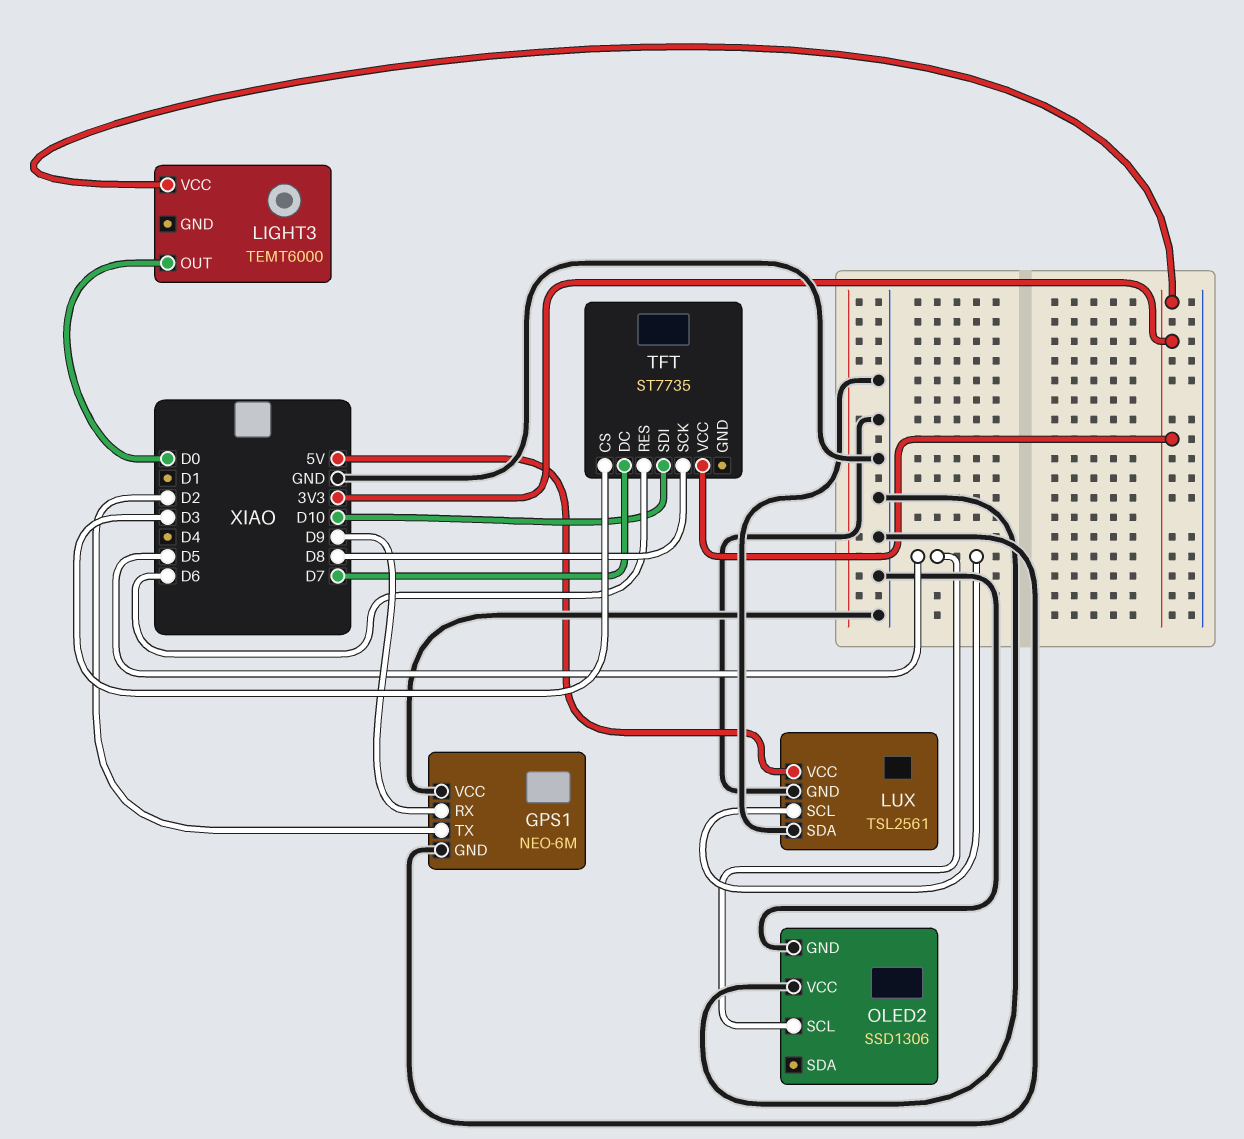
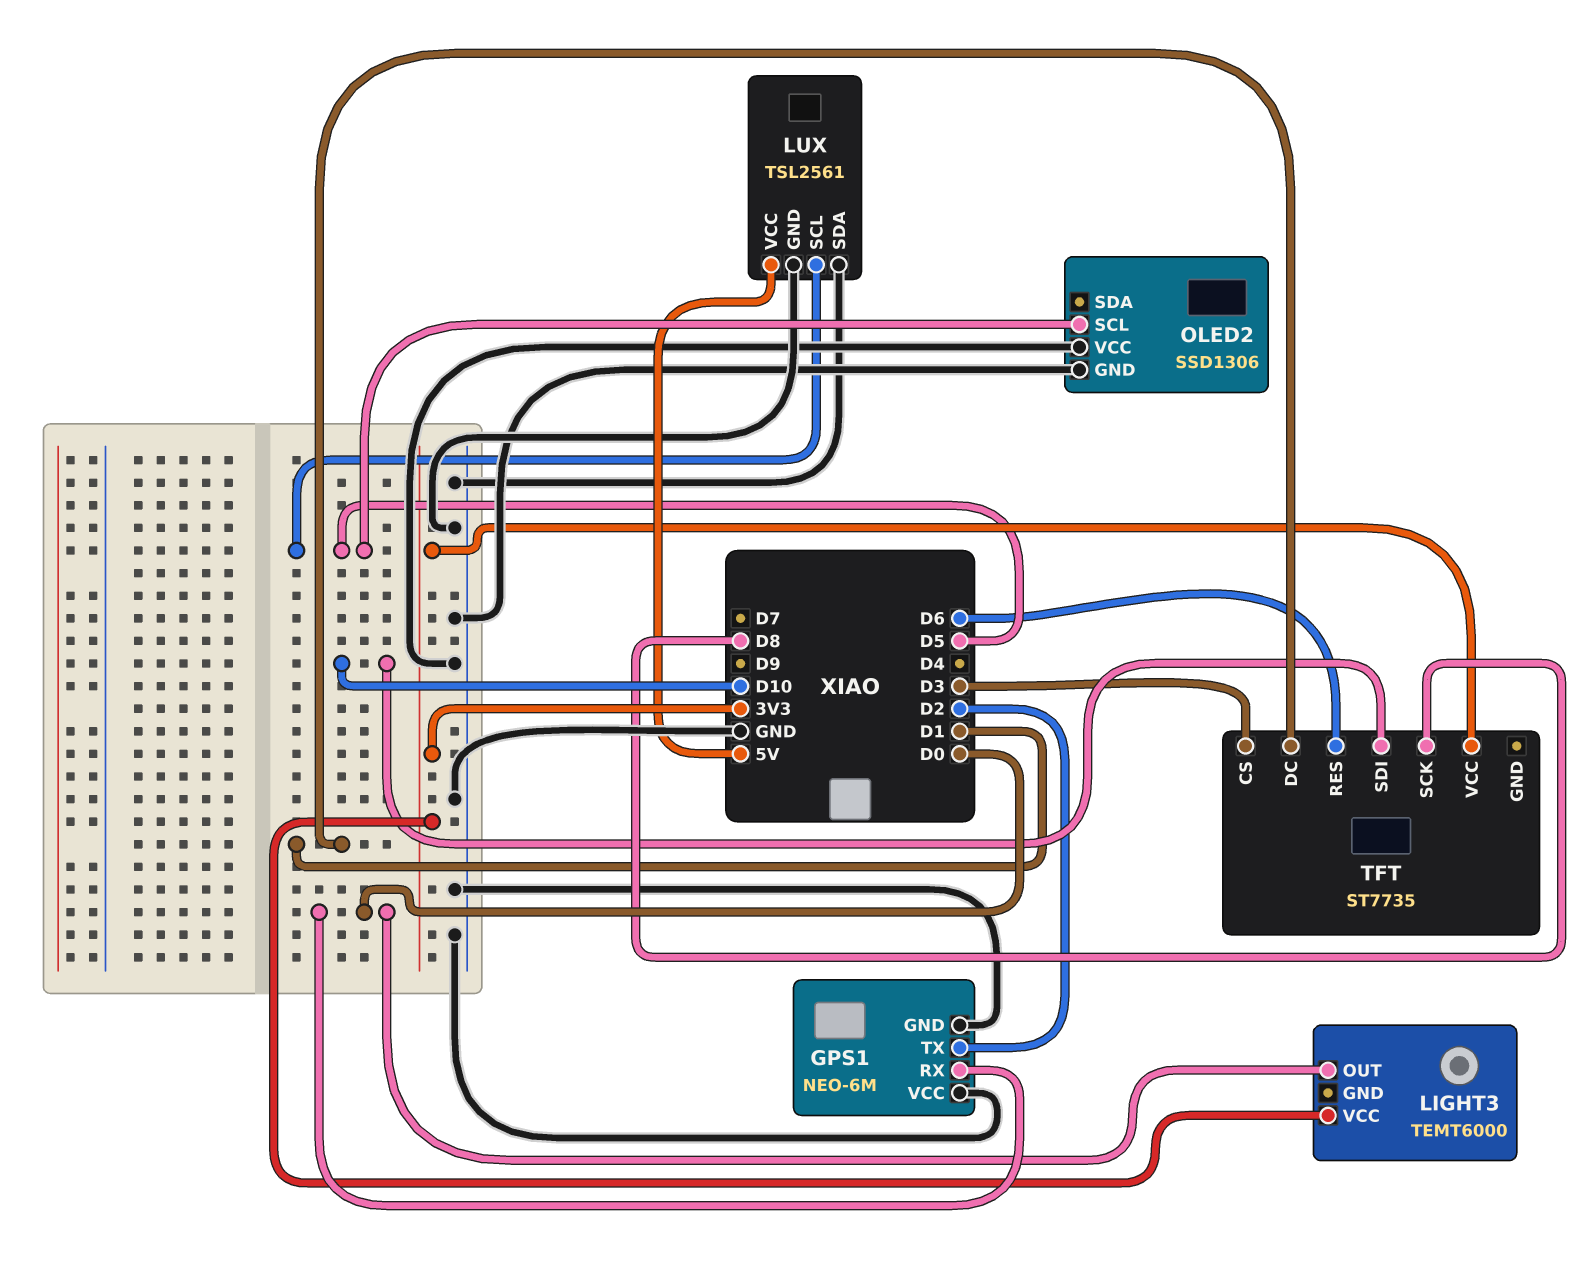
GPS1 pin RX: D9 -> D0
TFT pin DC: D7 -> D1

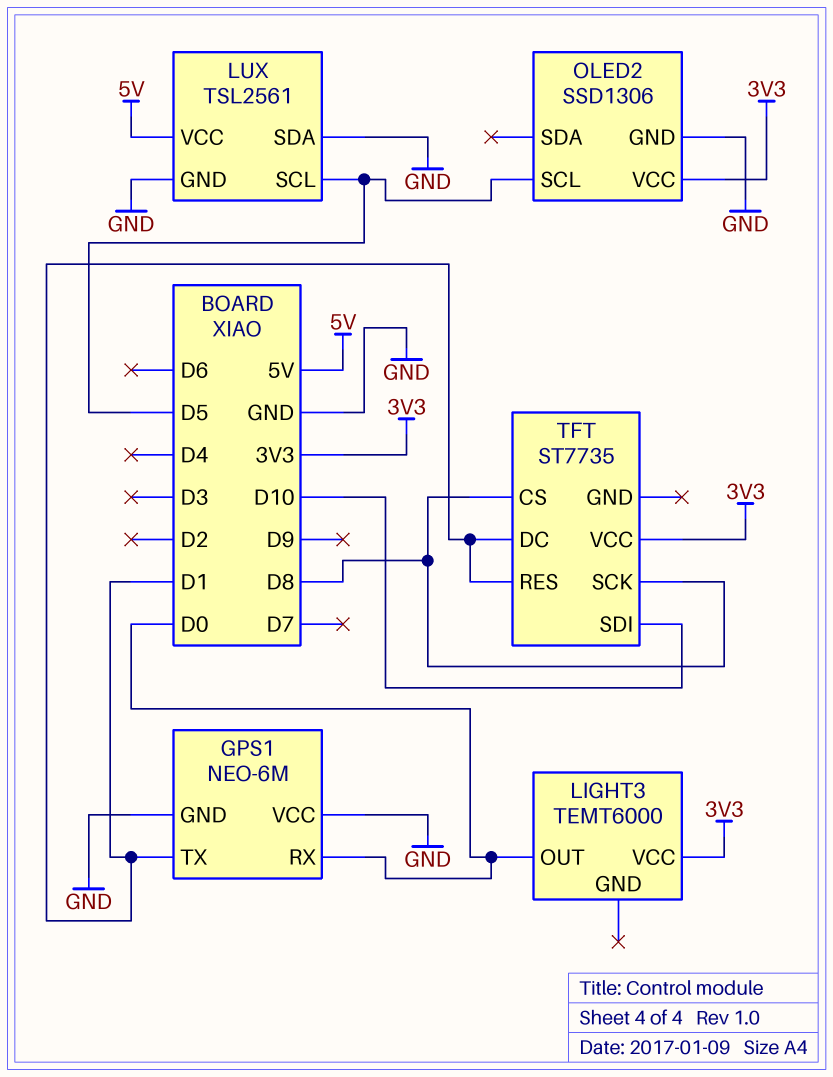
GPS1 pin TX: D2 -> D1
OLED2 pin VCC: GND -> 3V3
TFT pin CS: D3 -> D8
TFT pin RES: D6 -> D1

